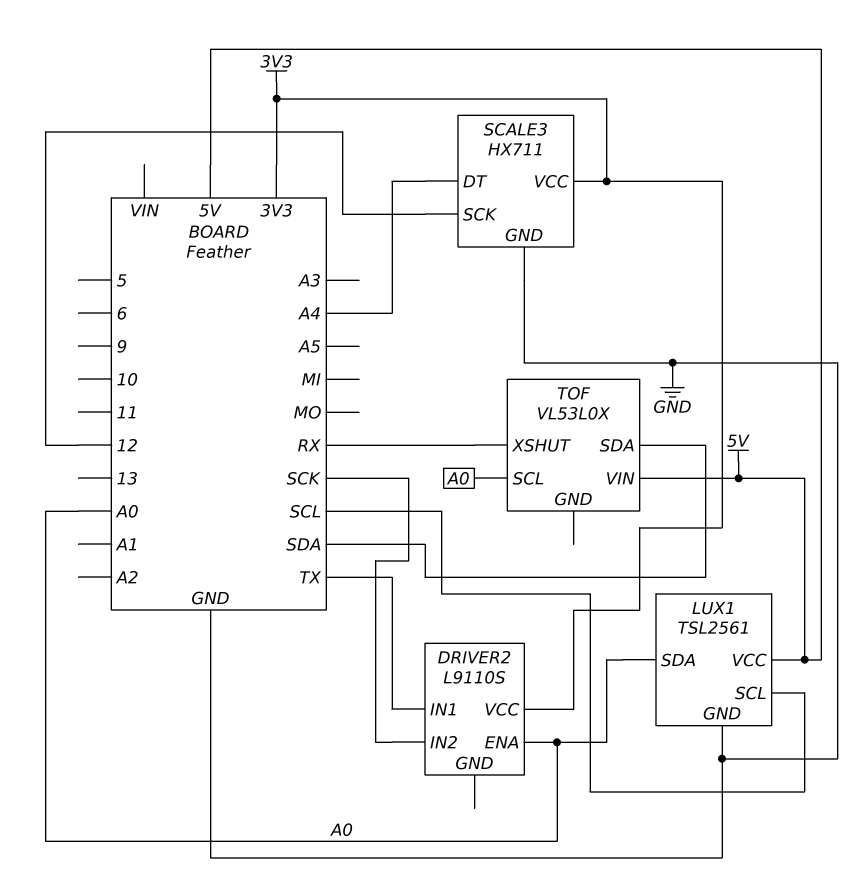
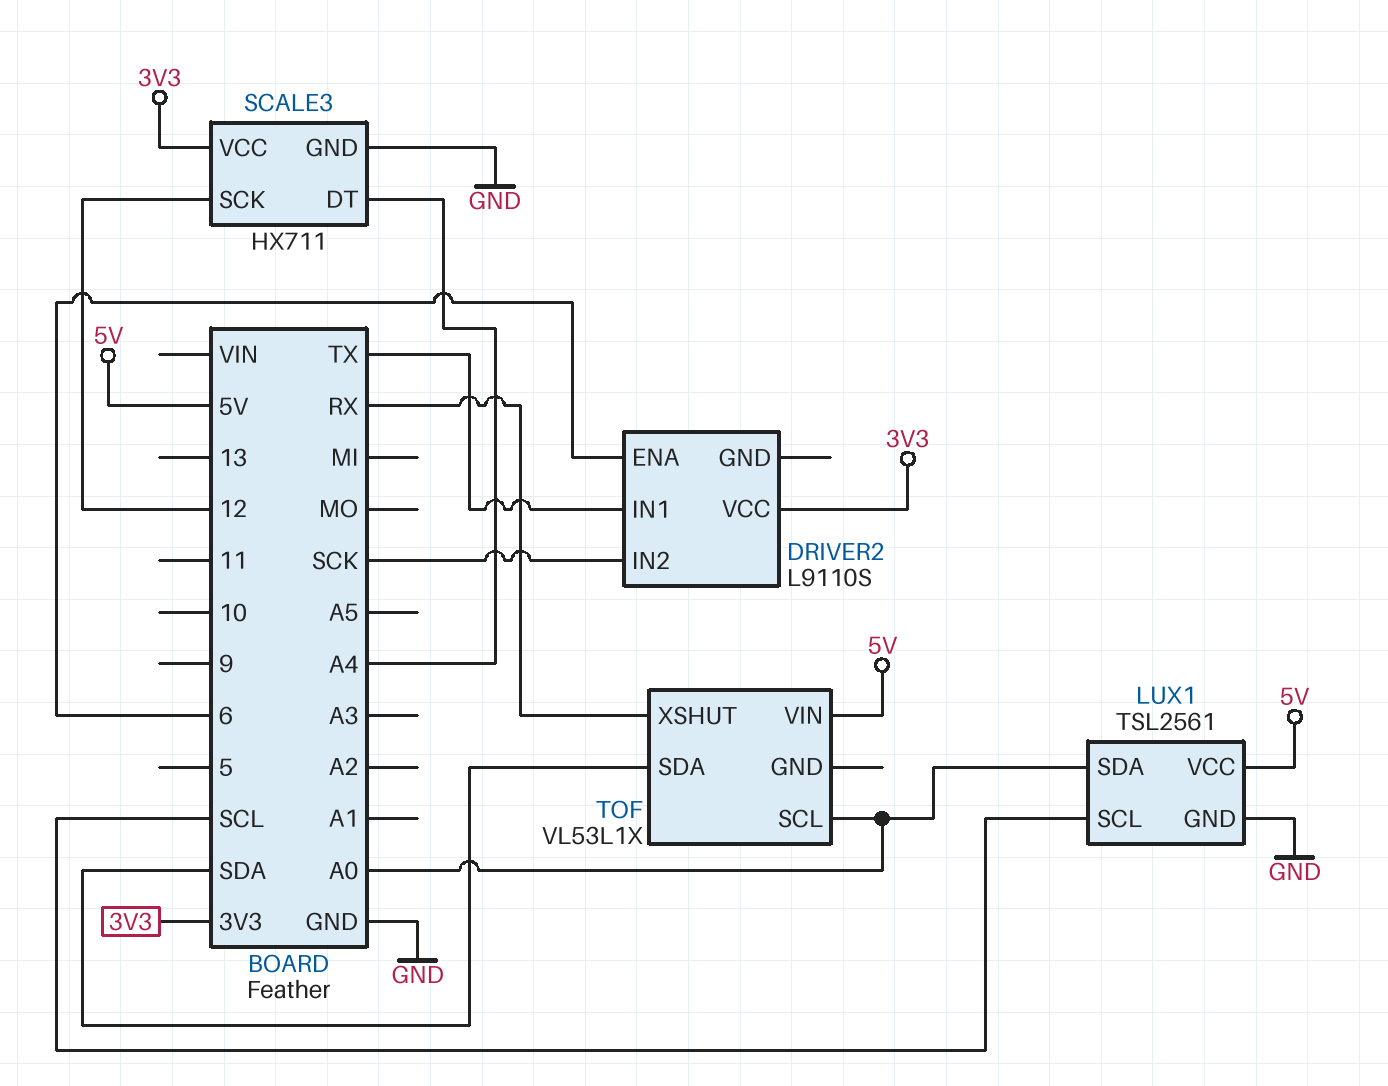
DRIVER2 pin ENA: A0 -> 6
TOF: VL53L0X -> VL53L1X

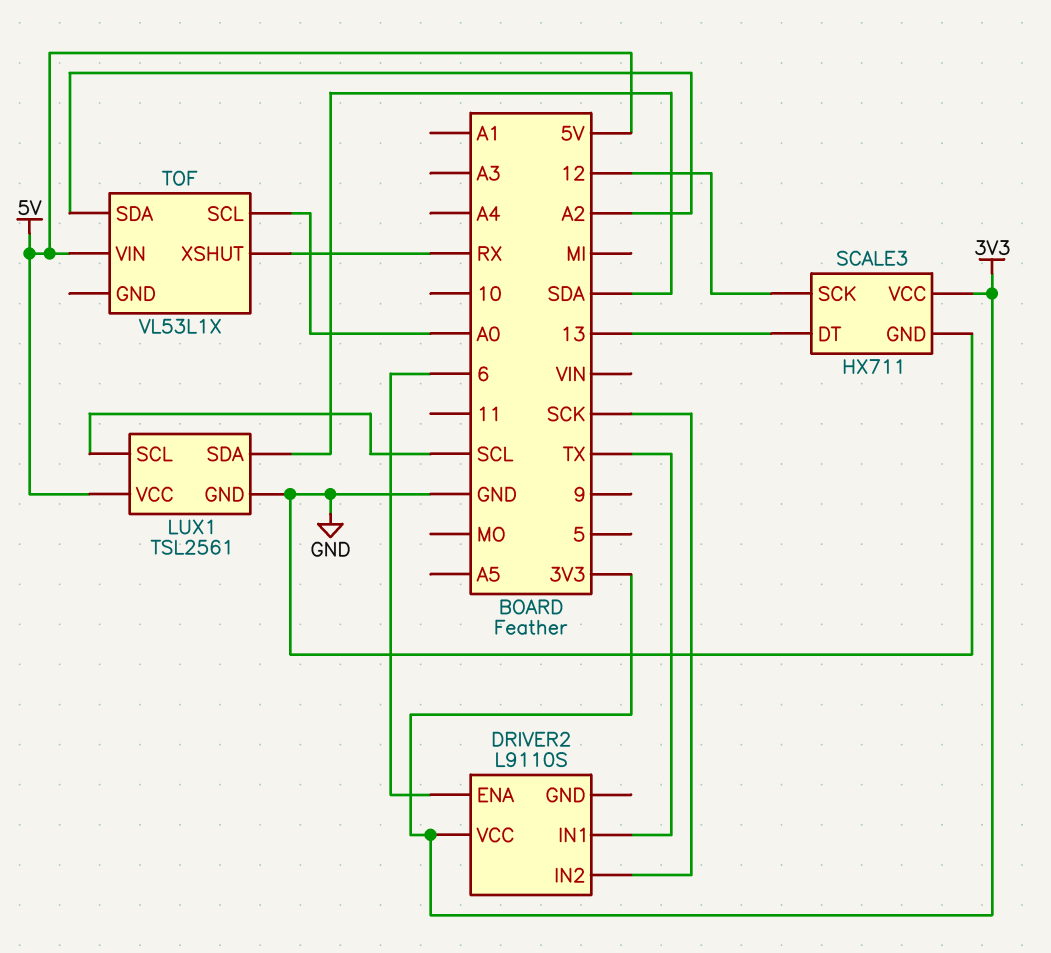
LUX1 pin SDA: A0 -> SDA
SCALE3 pin DT: A4 -> 13
TOF pin SDA: SDA -> A2

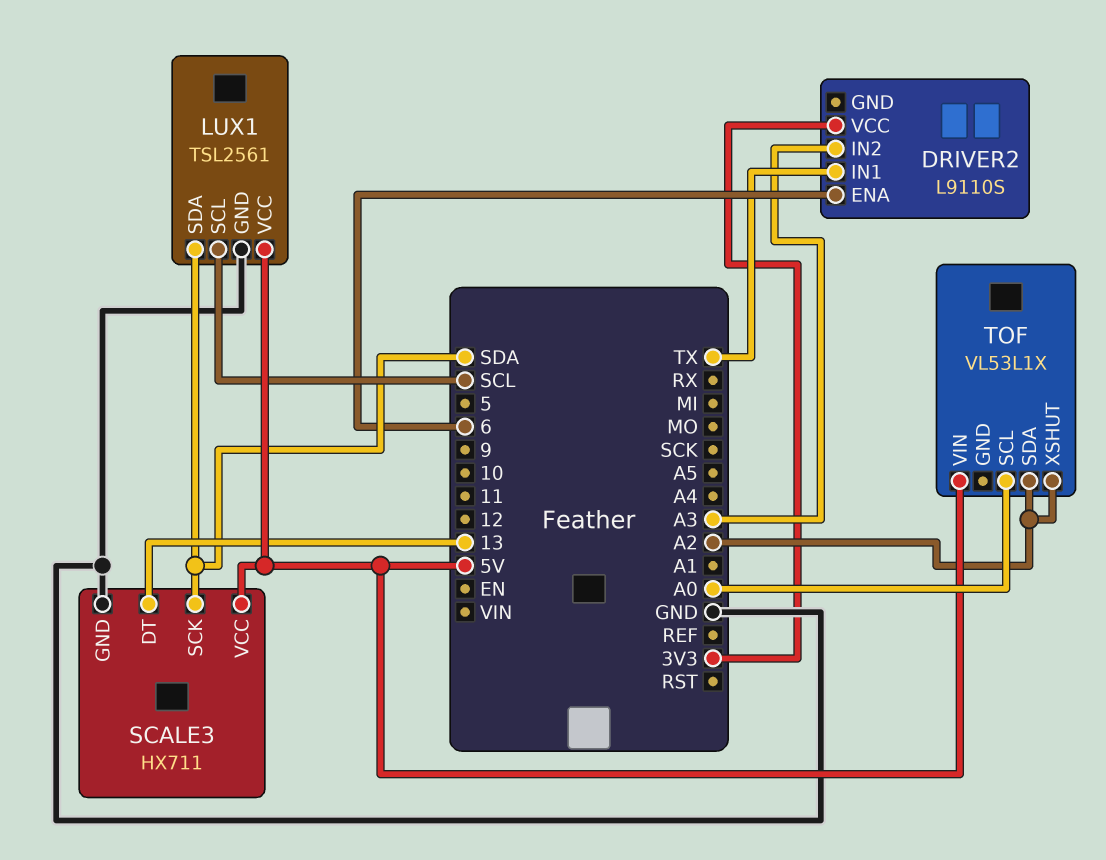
DRIVER2 pin IN2: SCK -> A3
SCALE3 pin SCK: 12 -> SDA
SCALE3 pin VCC: 3V3 -> 5V
TOF pin XSHUT: RX -> A2

